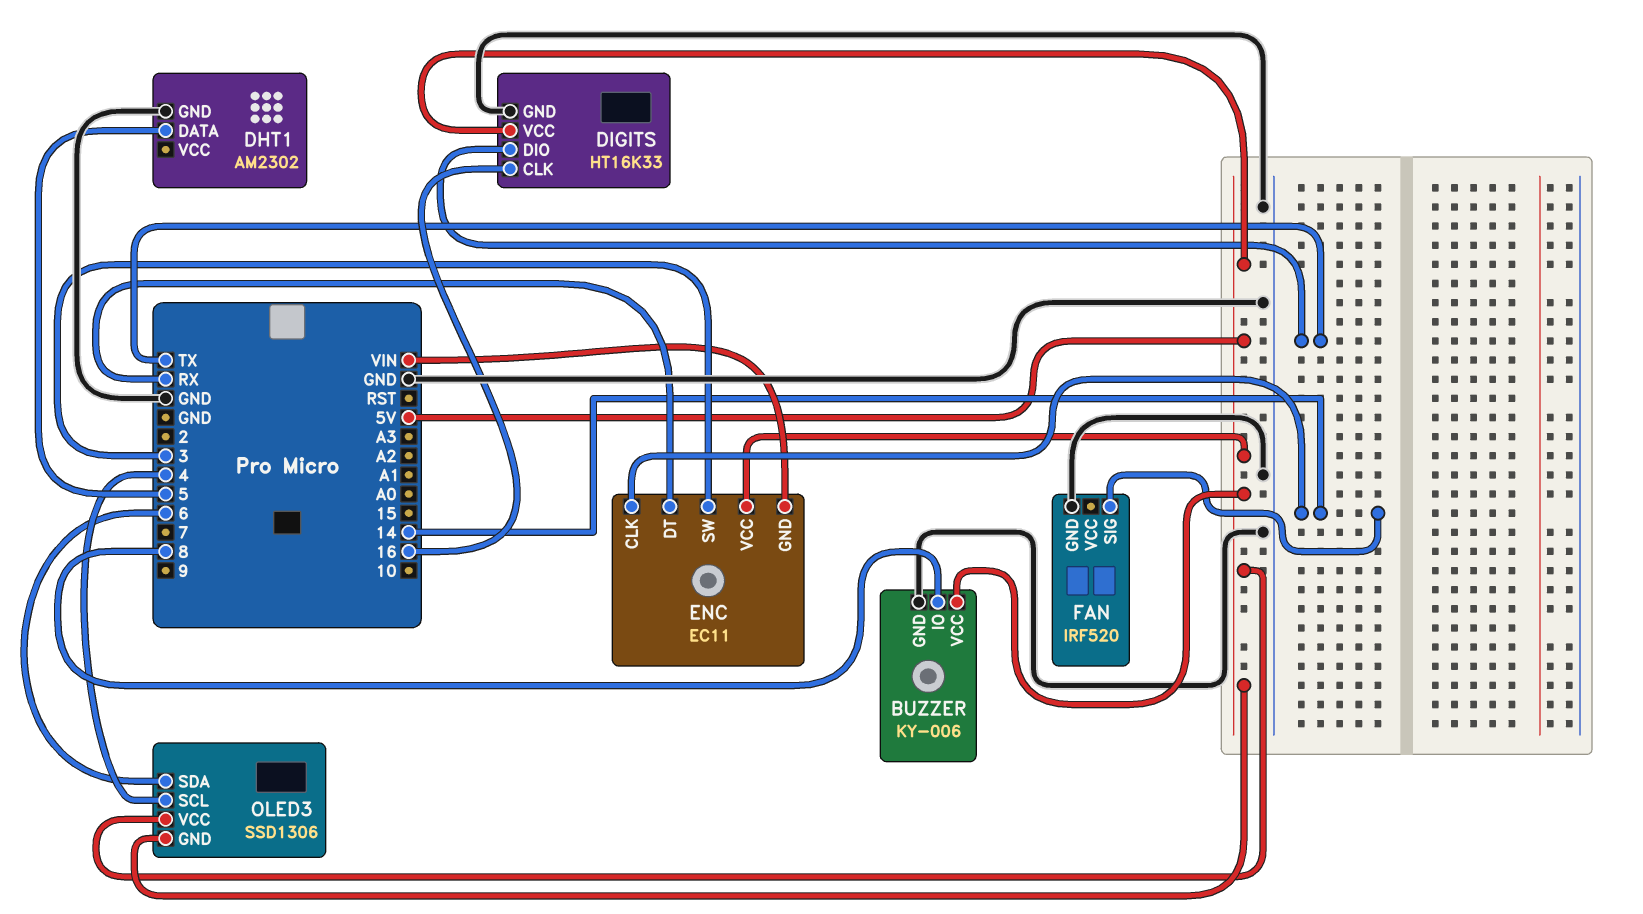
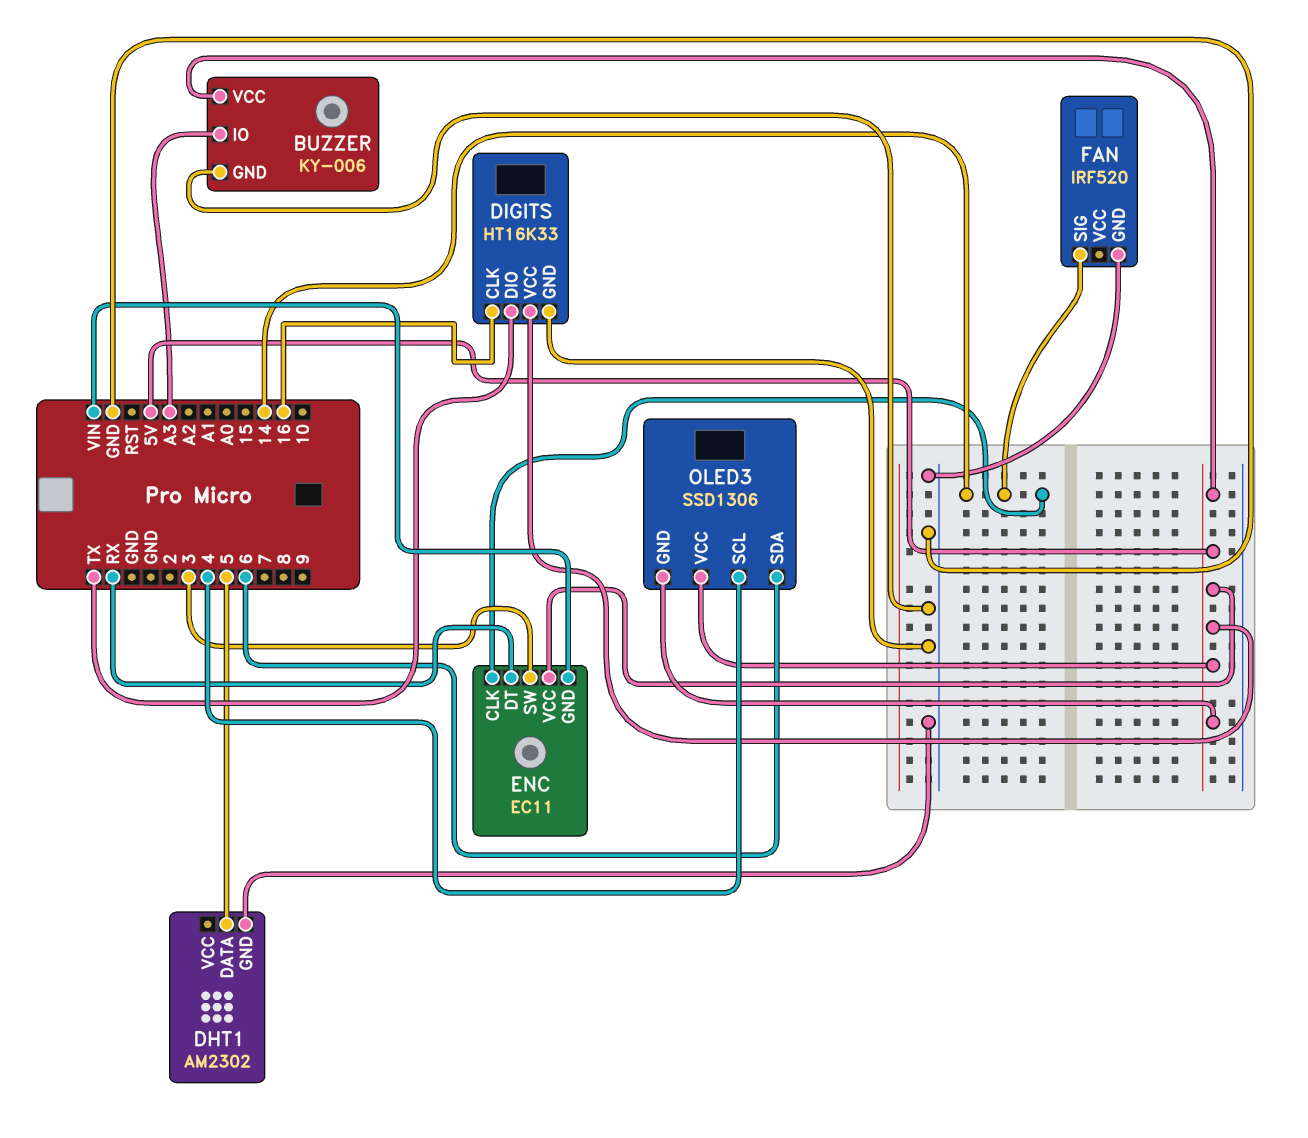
BUZZER pin IO: 8 -> A3

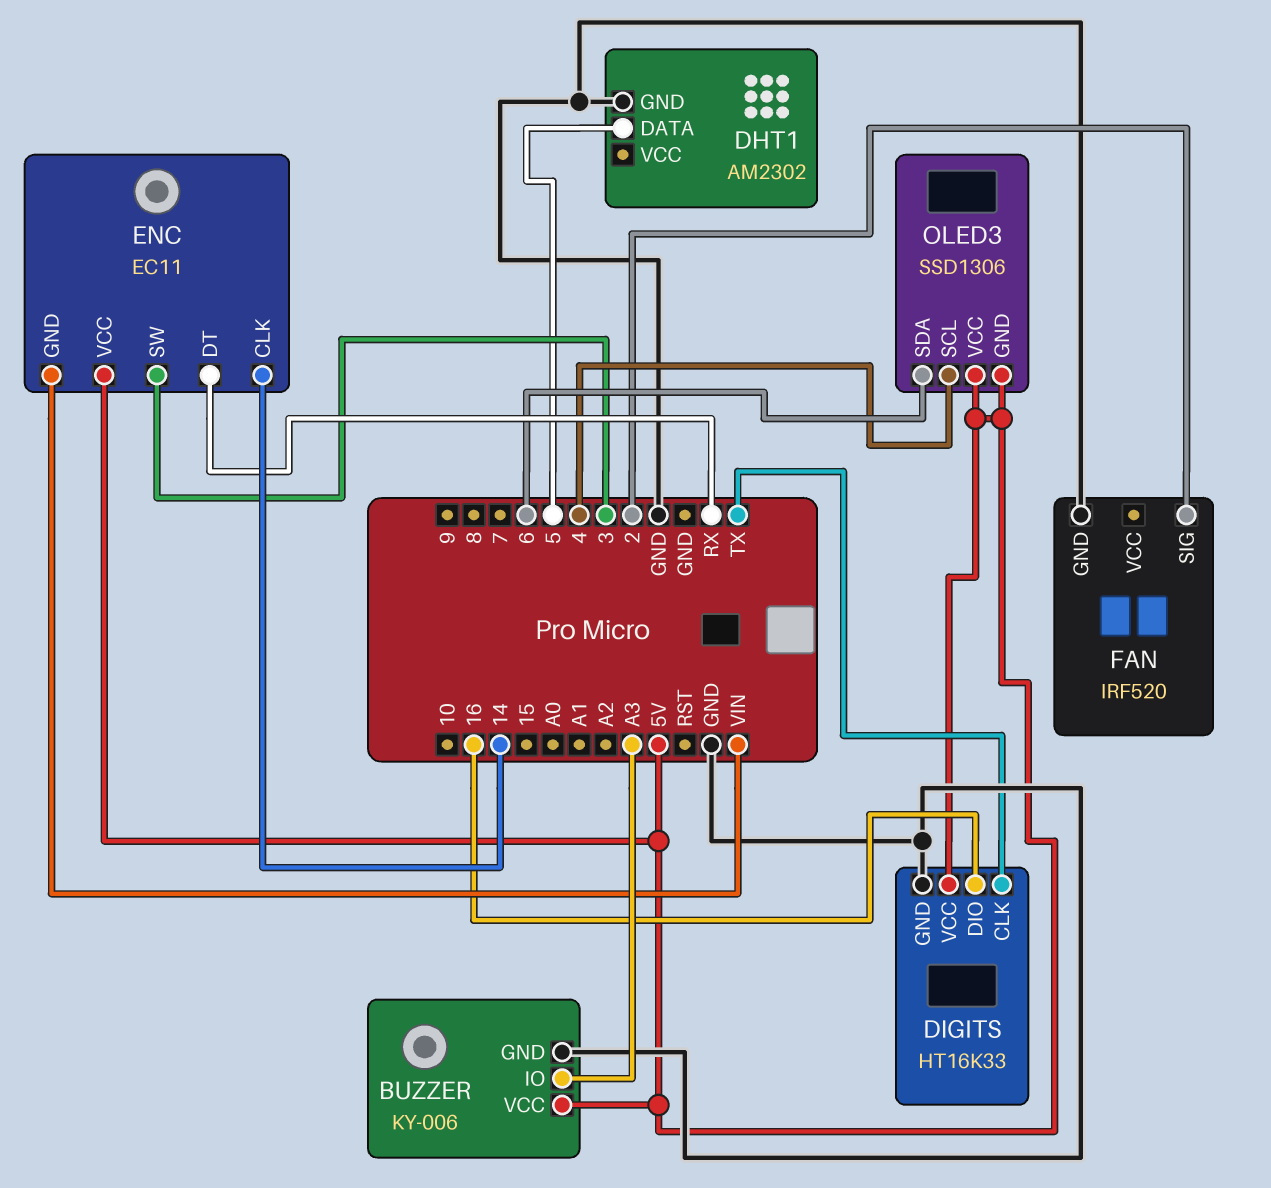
DIGITS pin CLK: 16 -> TX
DIGITS pin DIO: TX -> 16
FAN pin SIG: 14 -> 2

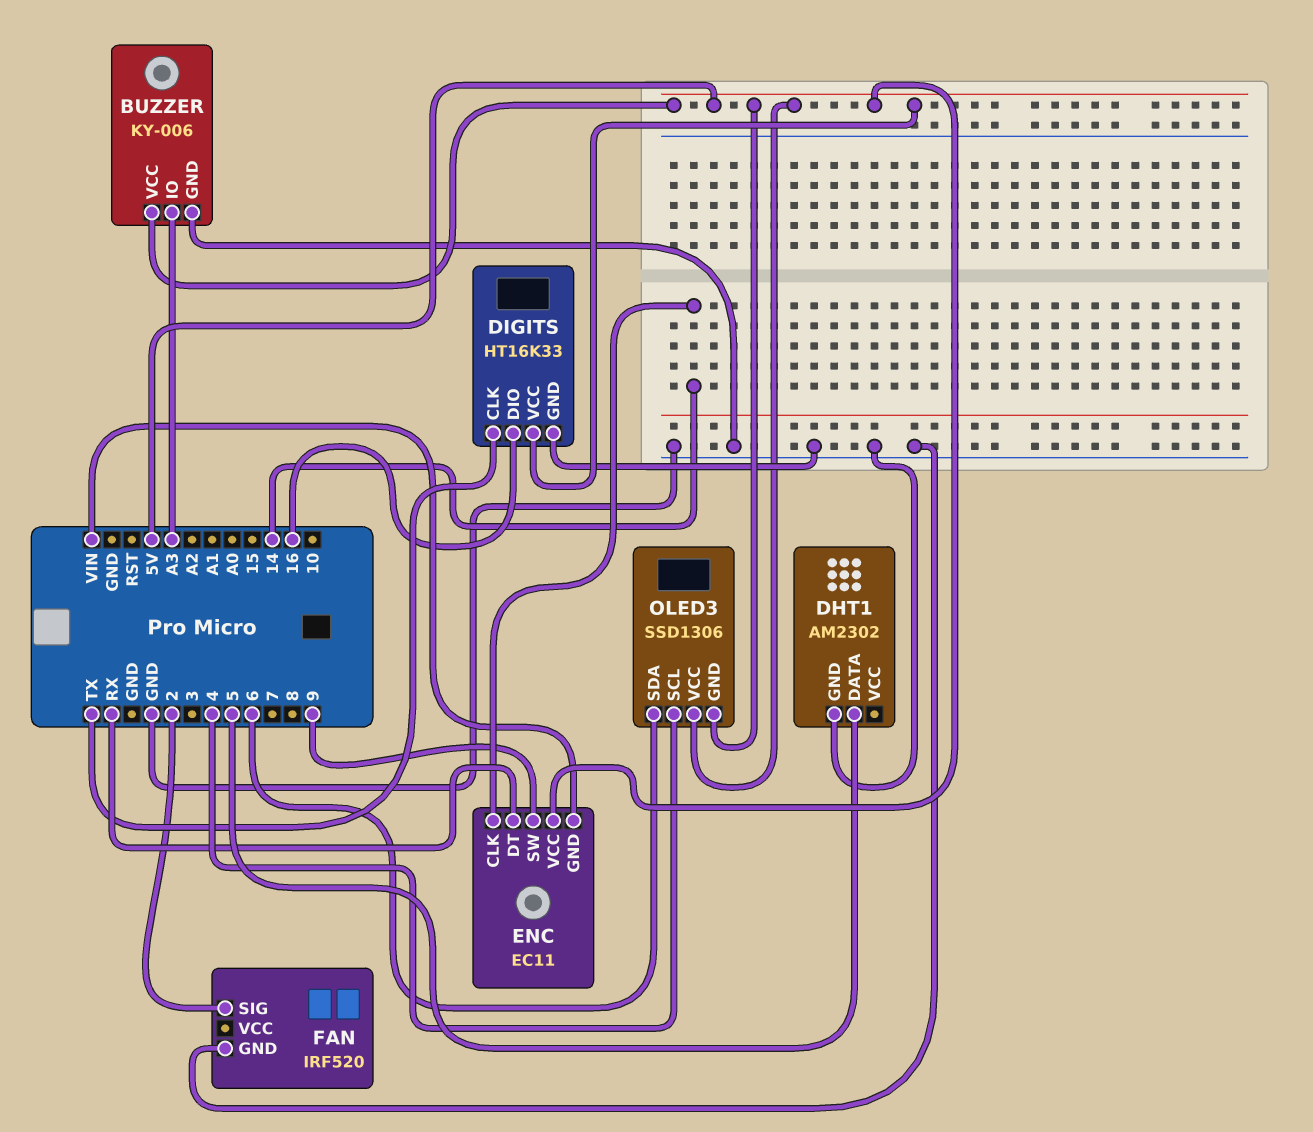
ENC pin SW: 3 -> 9

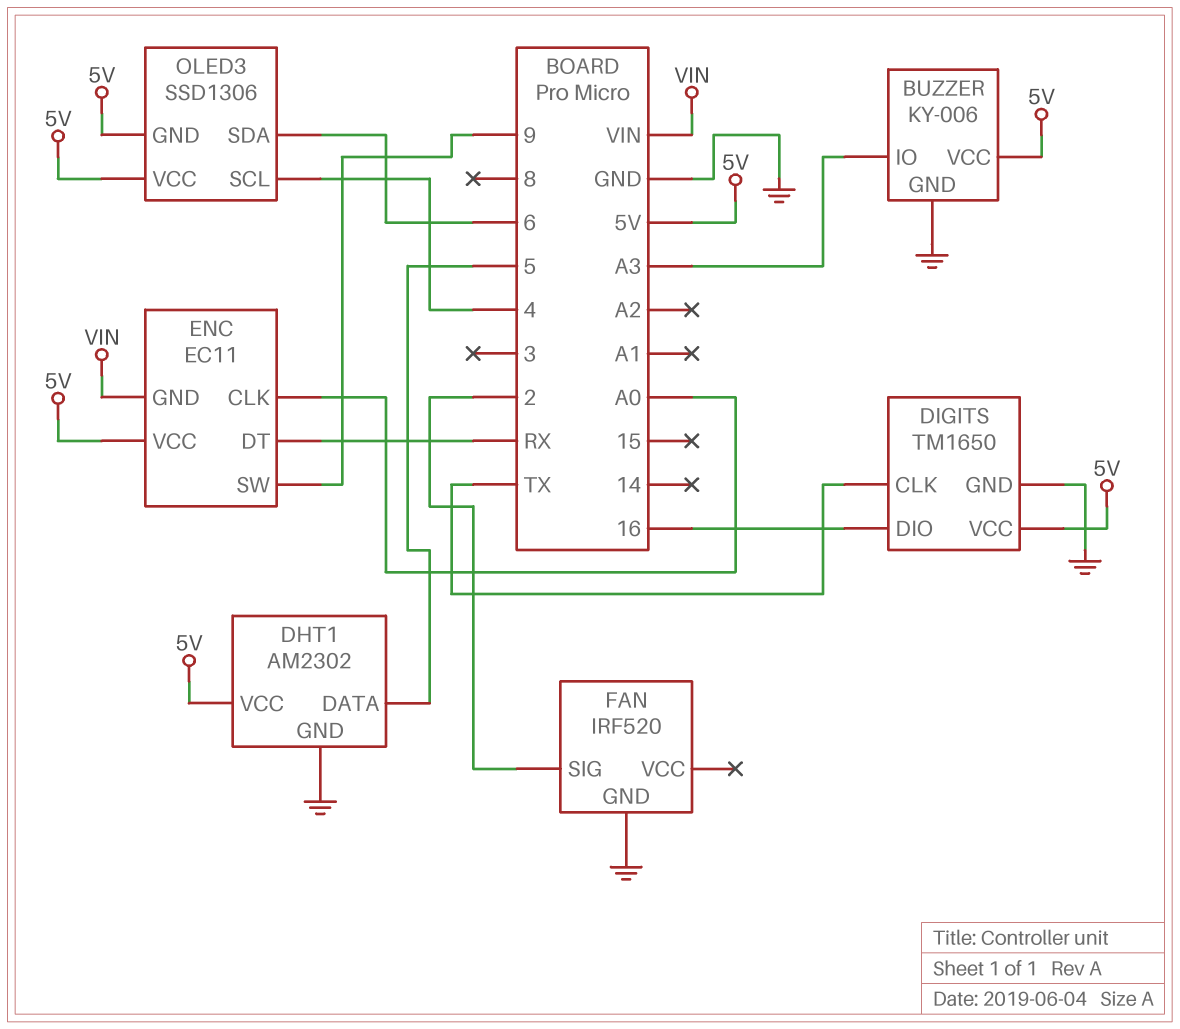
DHT1 pin VCC: none -> 5V
DIGITS: HT16K33 -> TM1650
ENC pin CLK: 14 -> A0

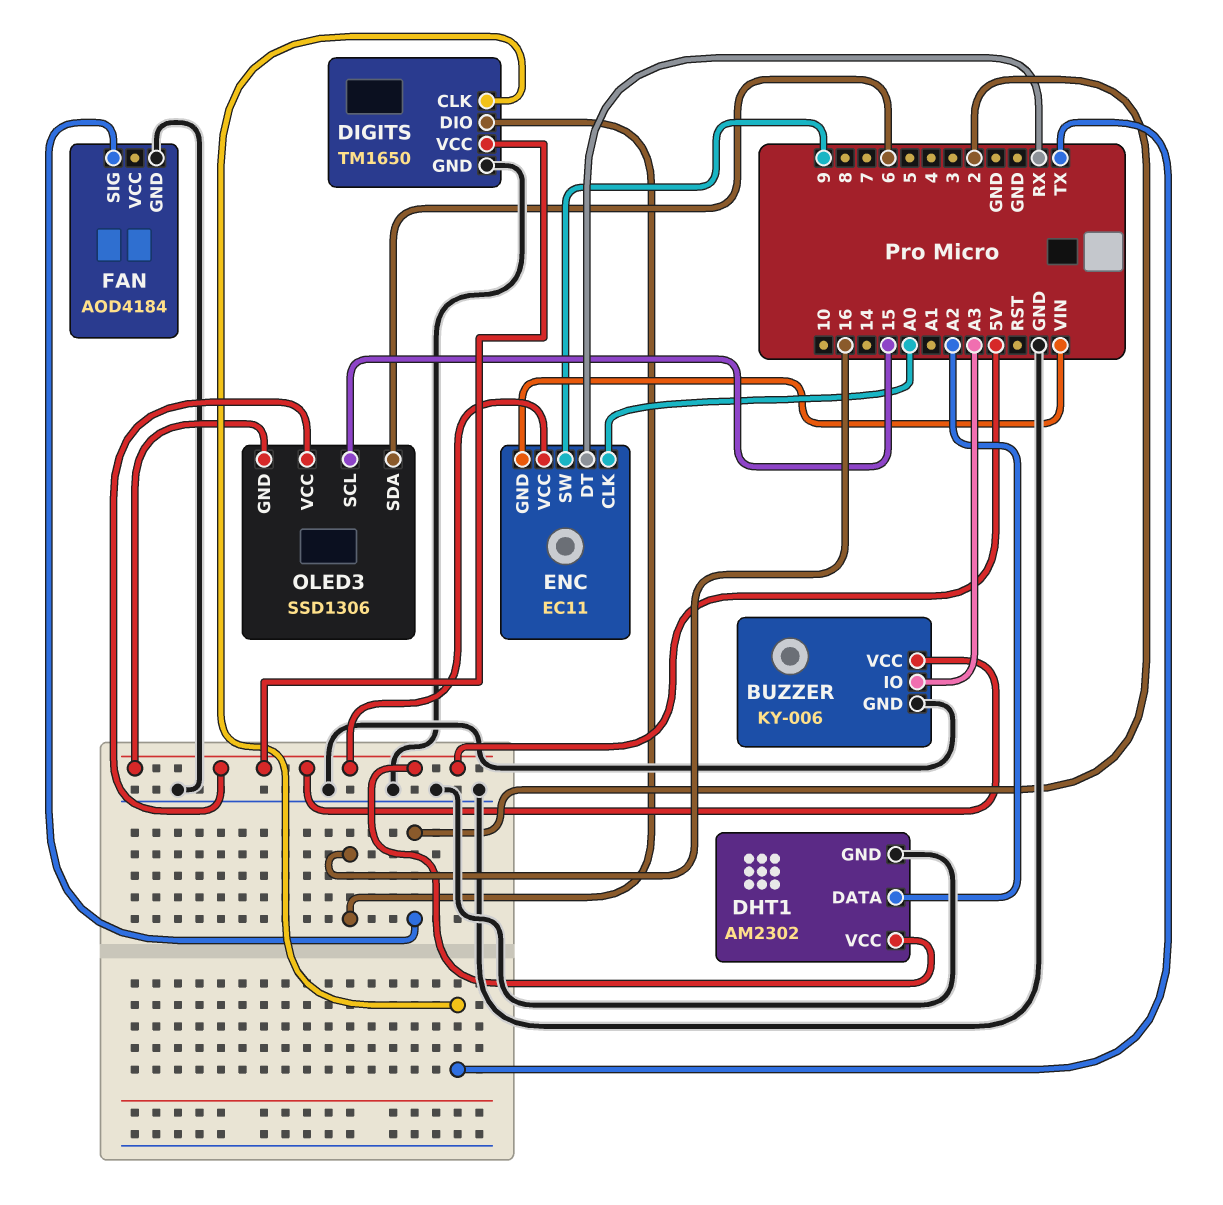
DHT1 pin DATA: 5 -> A2
FAN: IRF520 -> AOD4184
OLED3 pin SCL: 4 -> 15

